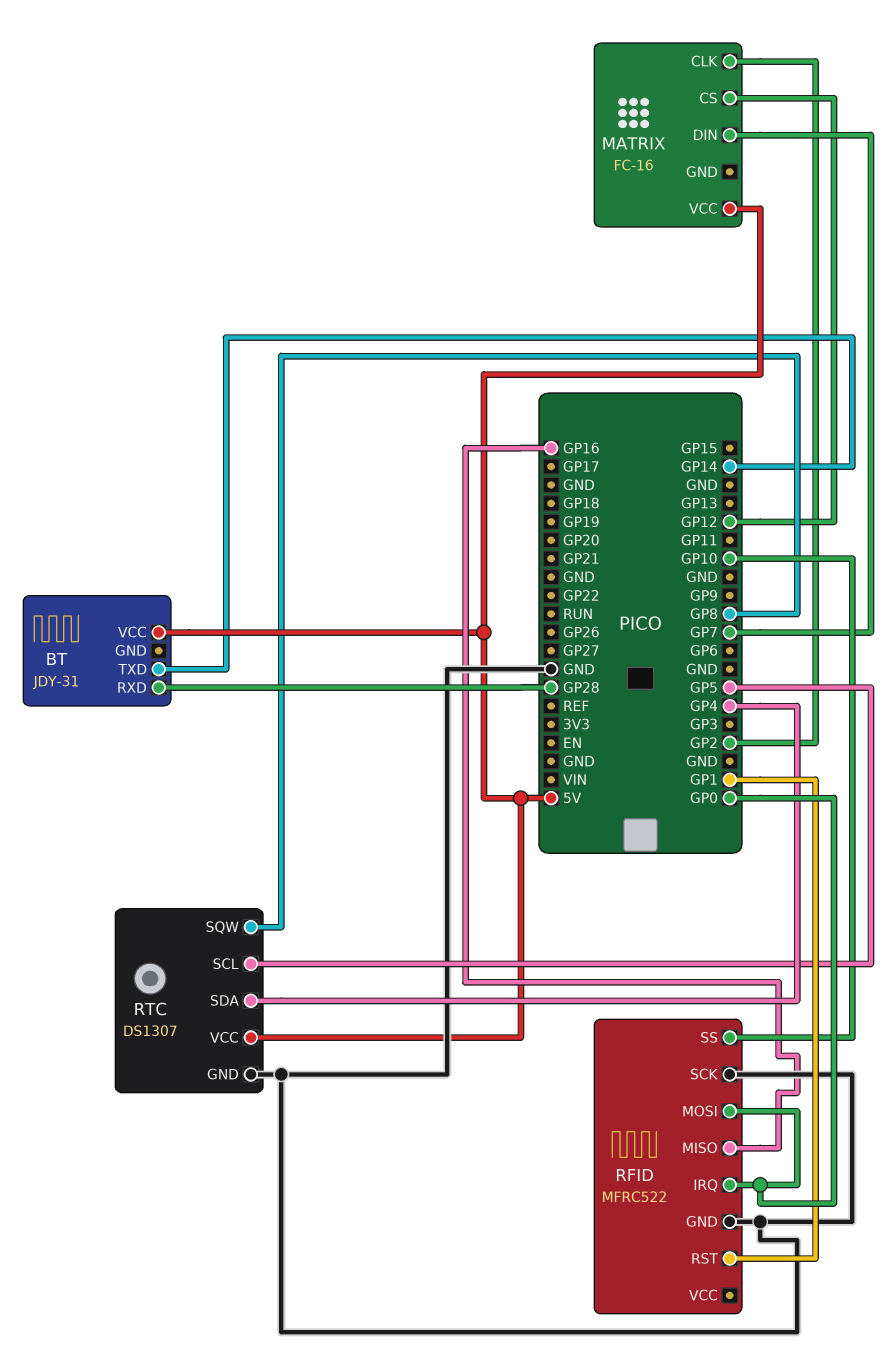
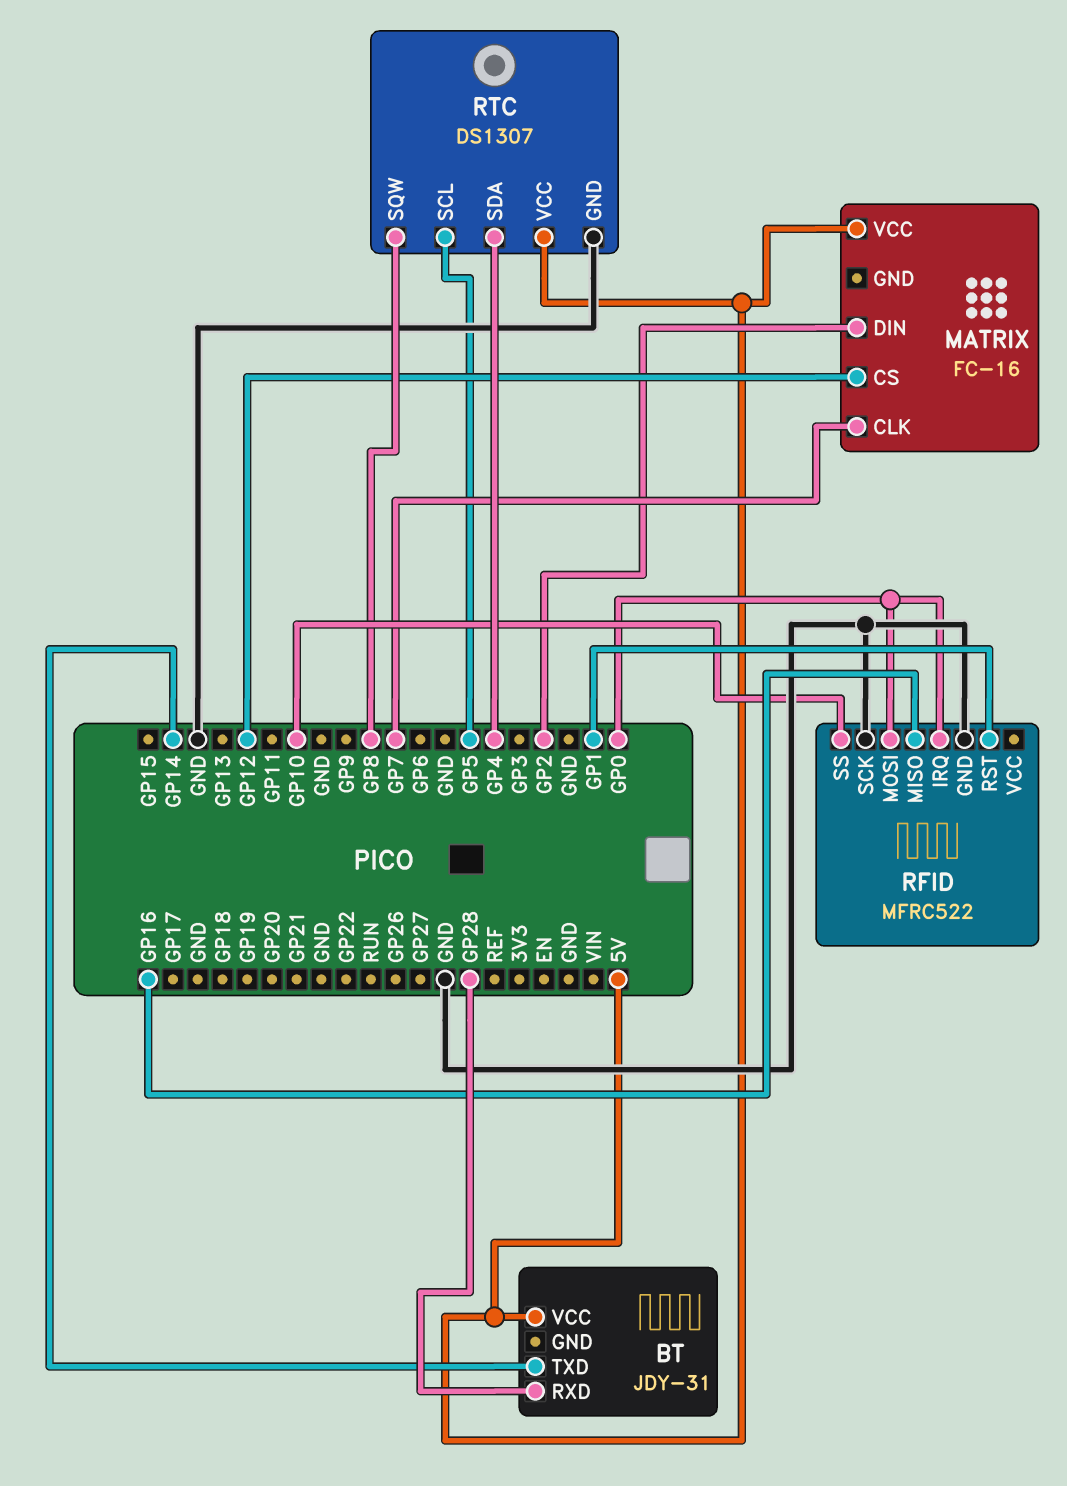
MATRIX pin CLK: GP2 -> GP7
MATRIX pin DIN: GP7 -> GP2

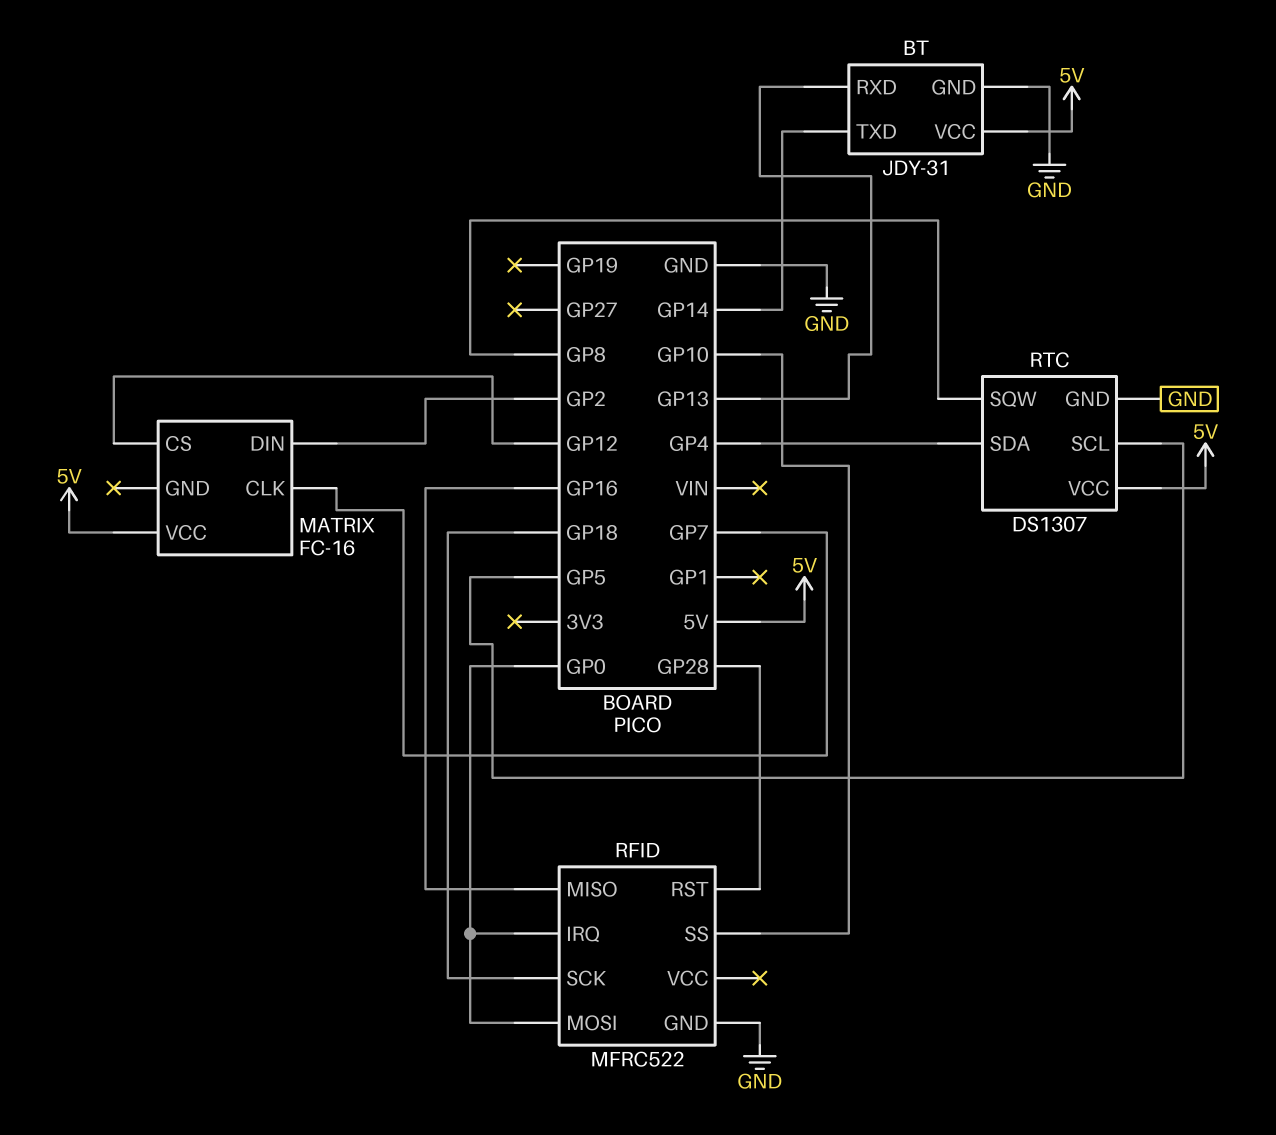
BT pin GND: none -> GND
BT pin RXD: GP28 -> GP13
RFID pin RST: GP1 -> GP28
RFID pin SCK: GND -> GP18

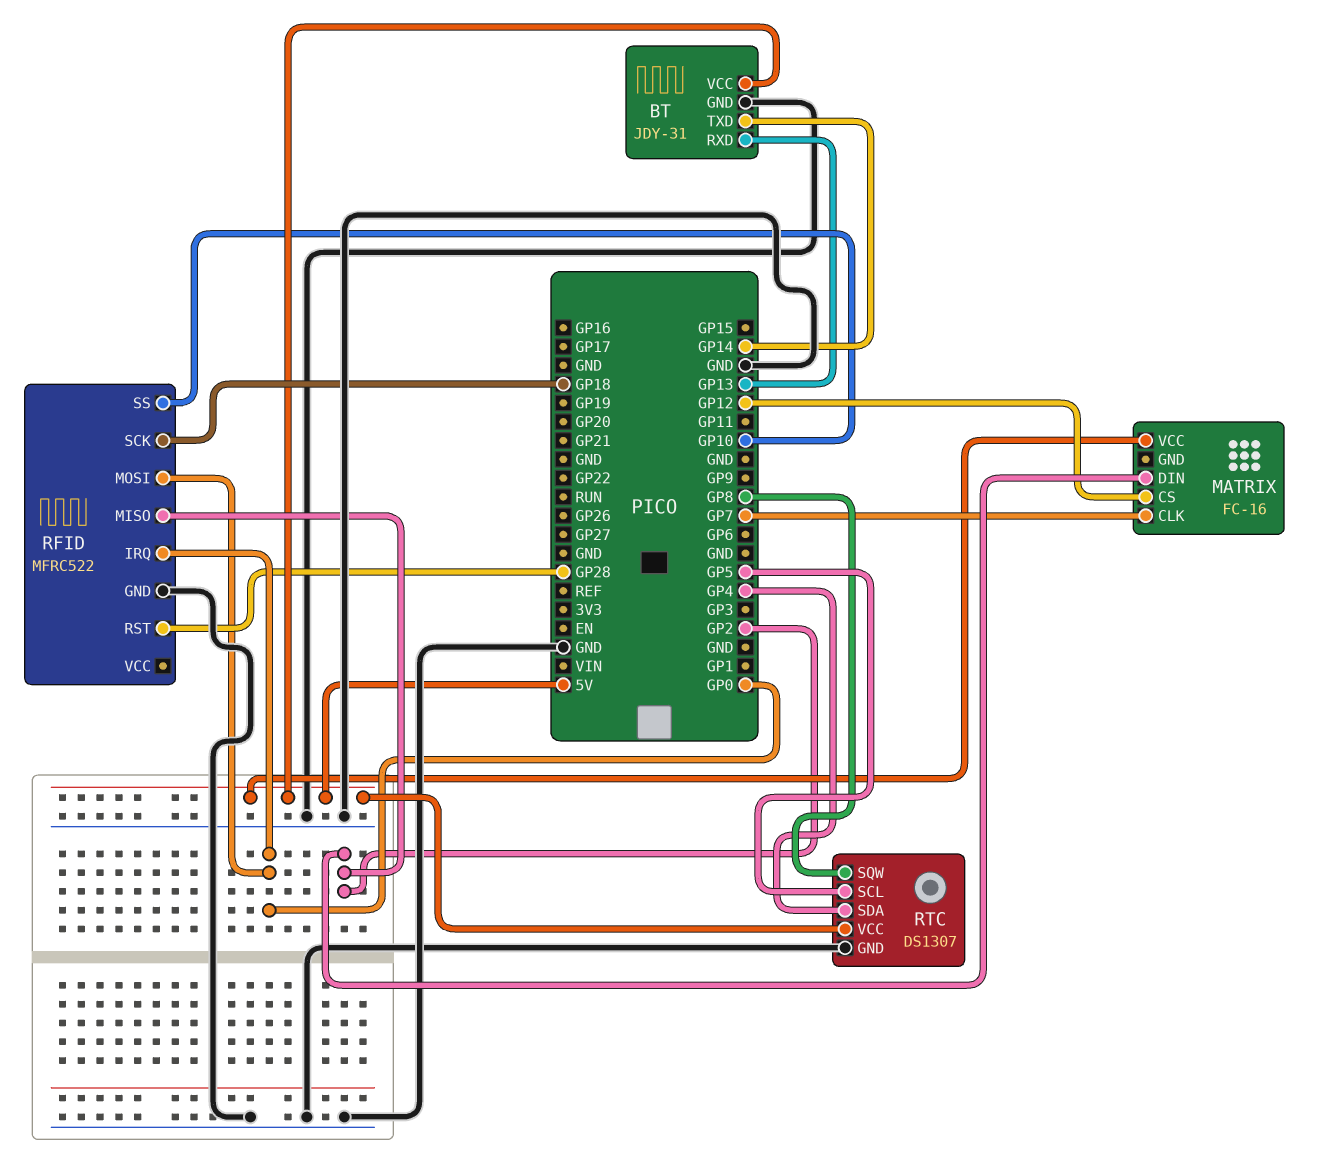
RFID pin MISO: GP16 -> GP2

